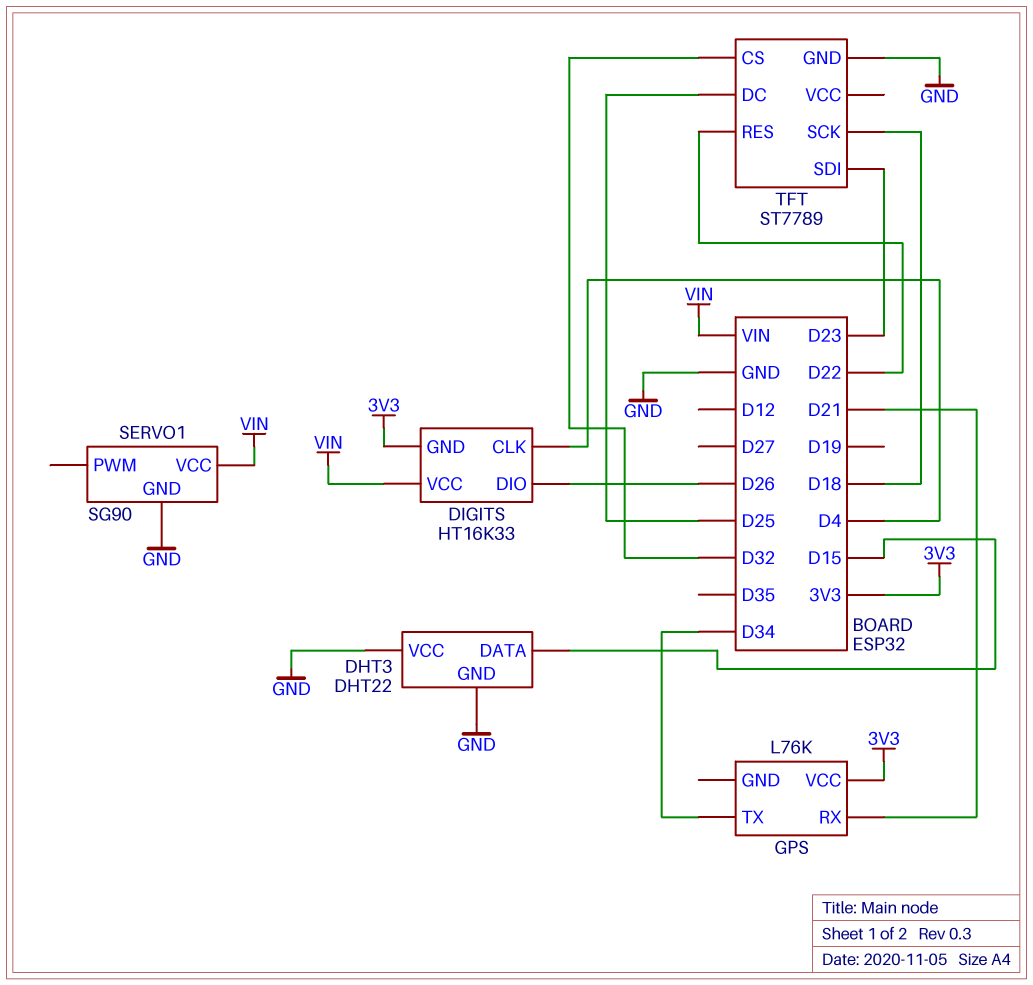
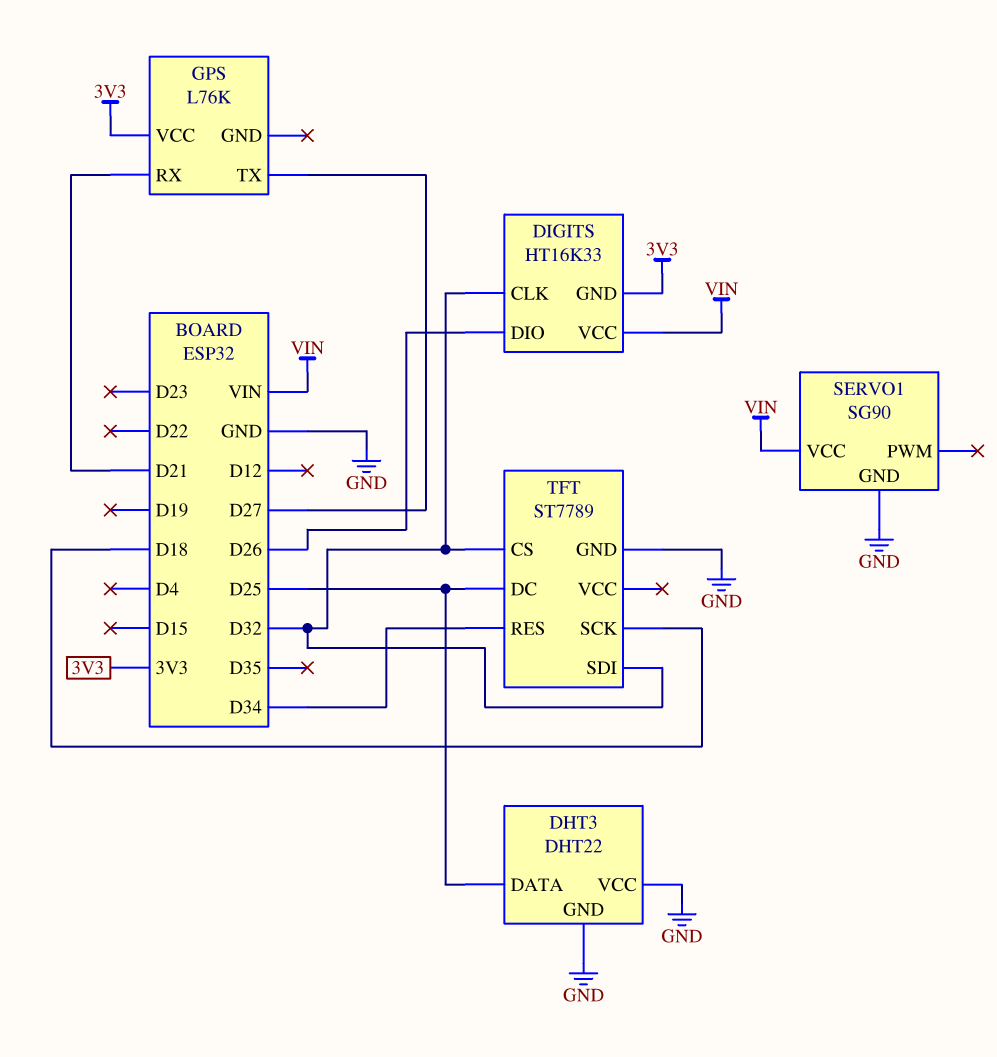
DHT3 pin DATA: D15 -> D25
DIGITS pin CLK: D4 -> D32
GPS pin TX: D34 -> D27
TFT pin RES: D22 -> D34
TFT pin SDI: D23 -> D32

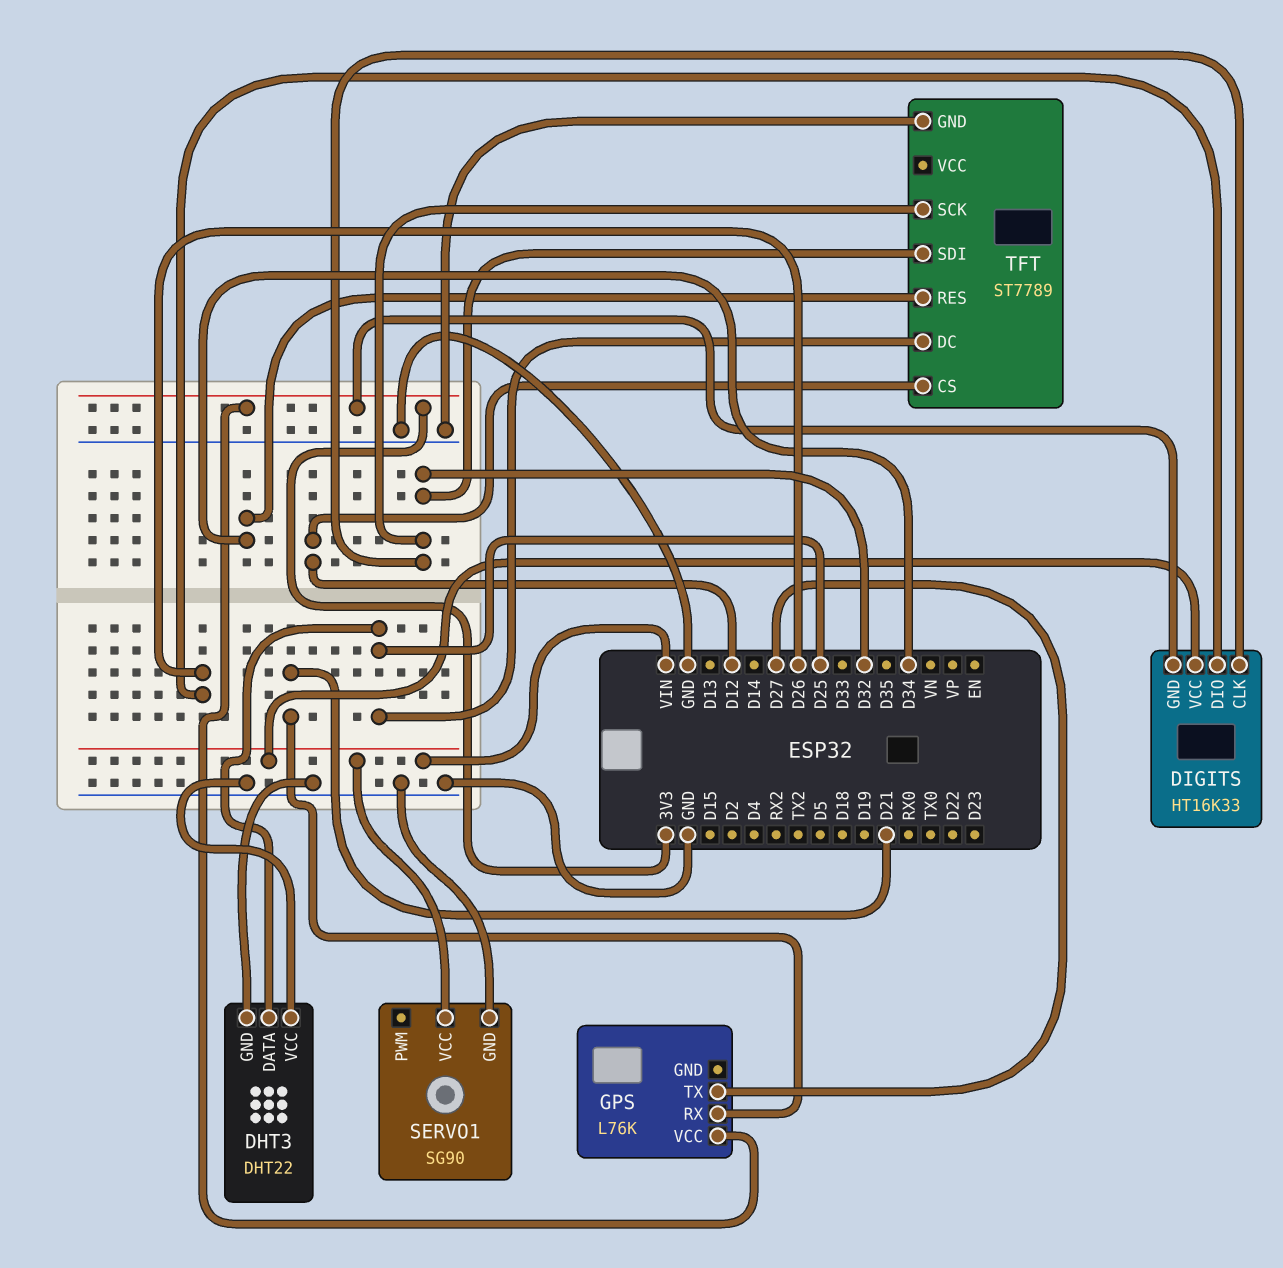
TFT pin CS: D32 -> D12
TFT pin SCK: D18 -> D32

